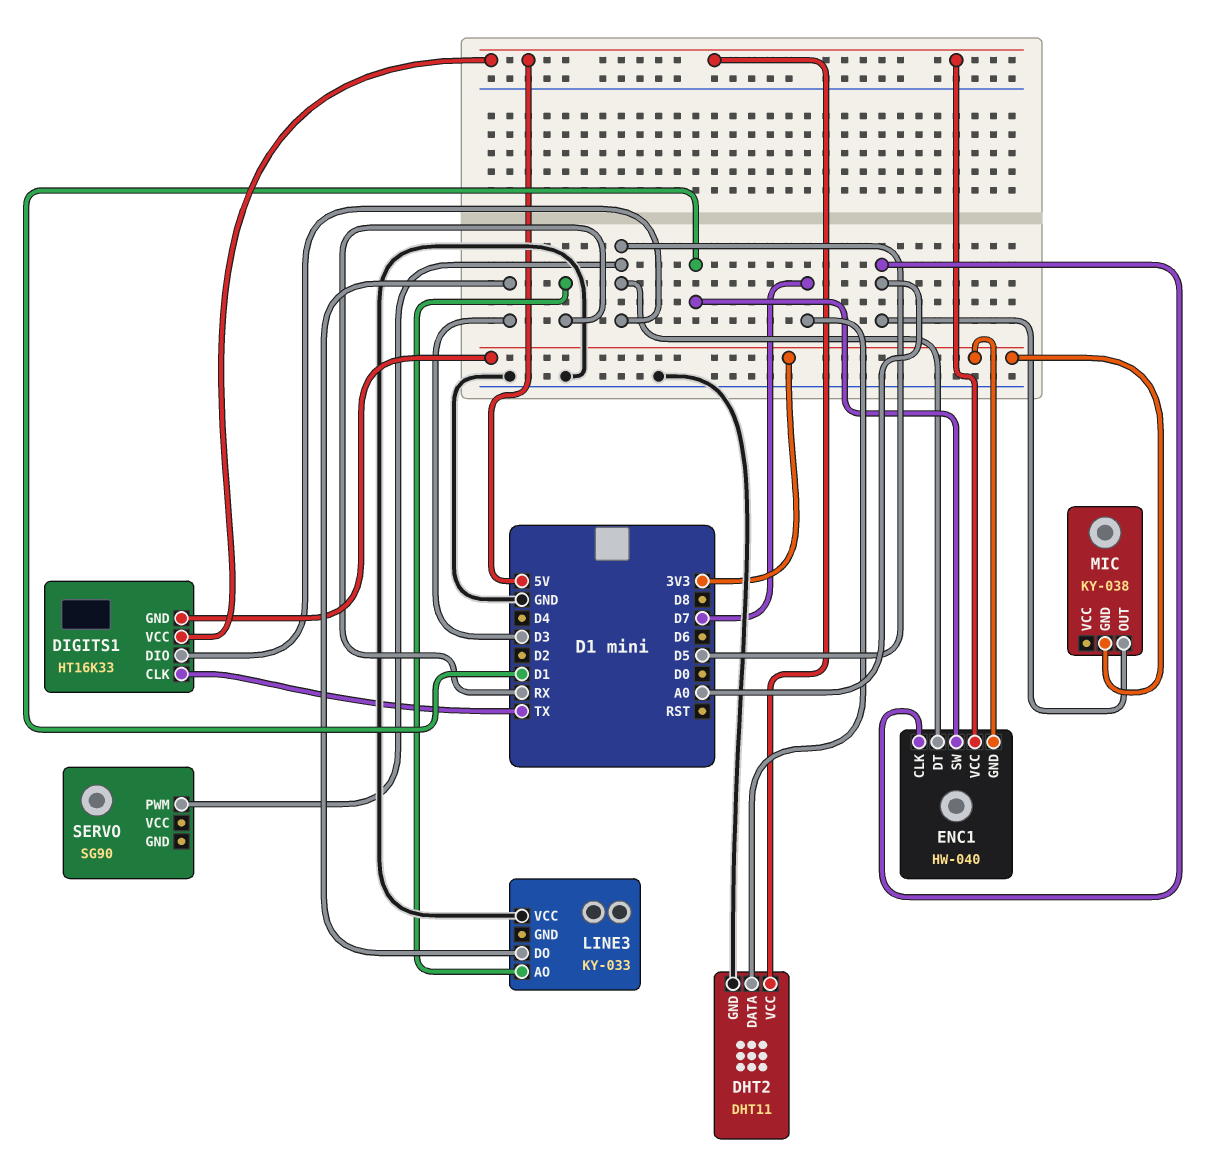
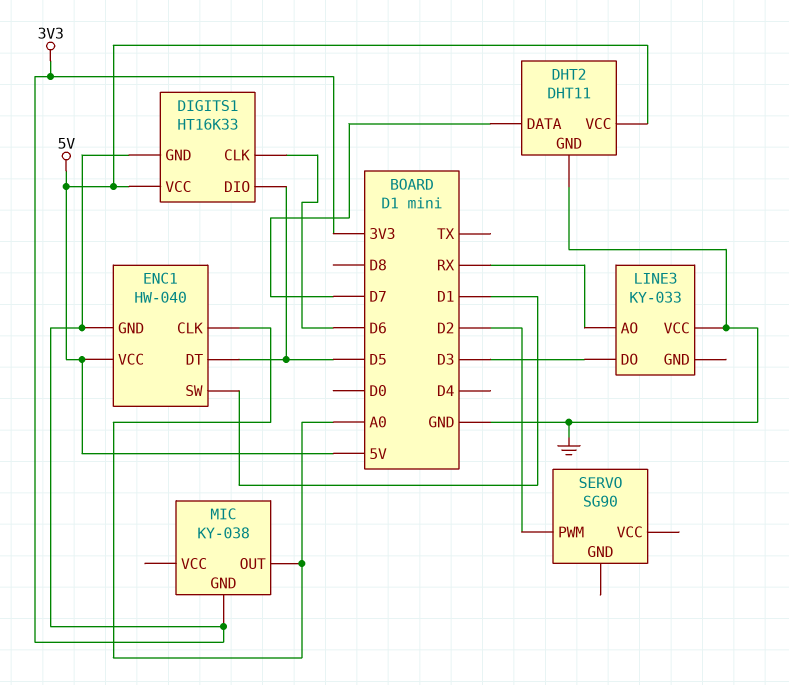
DIGITS1 pin CLK: TX -> D6
SERVO pin PWM: D5 -> D2

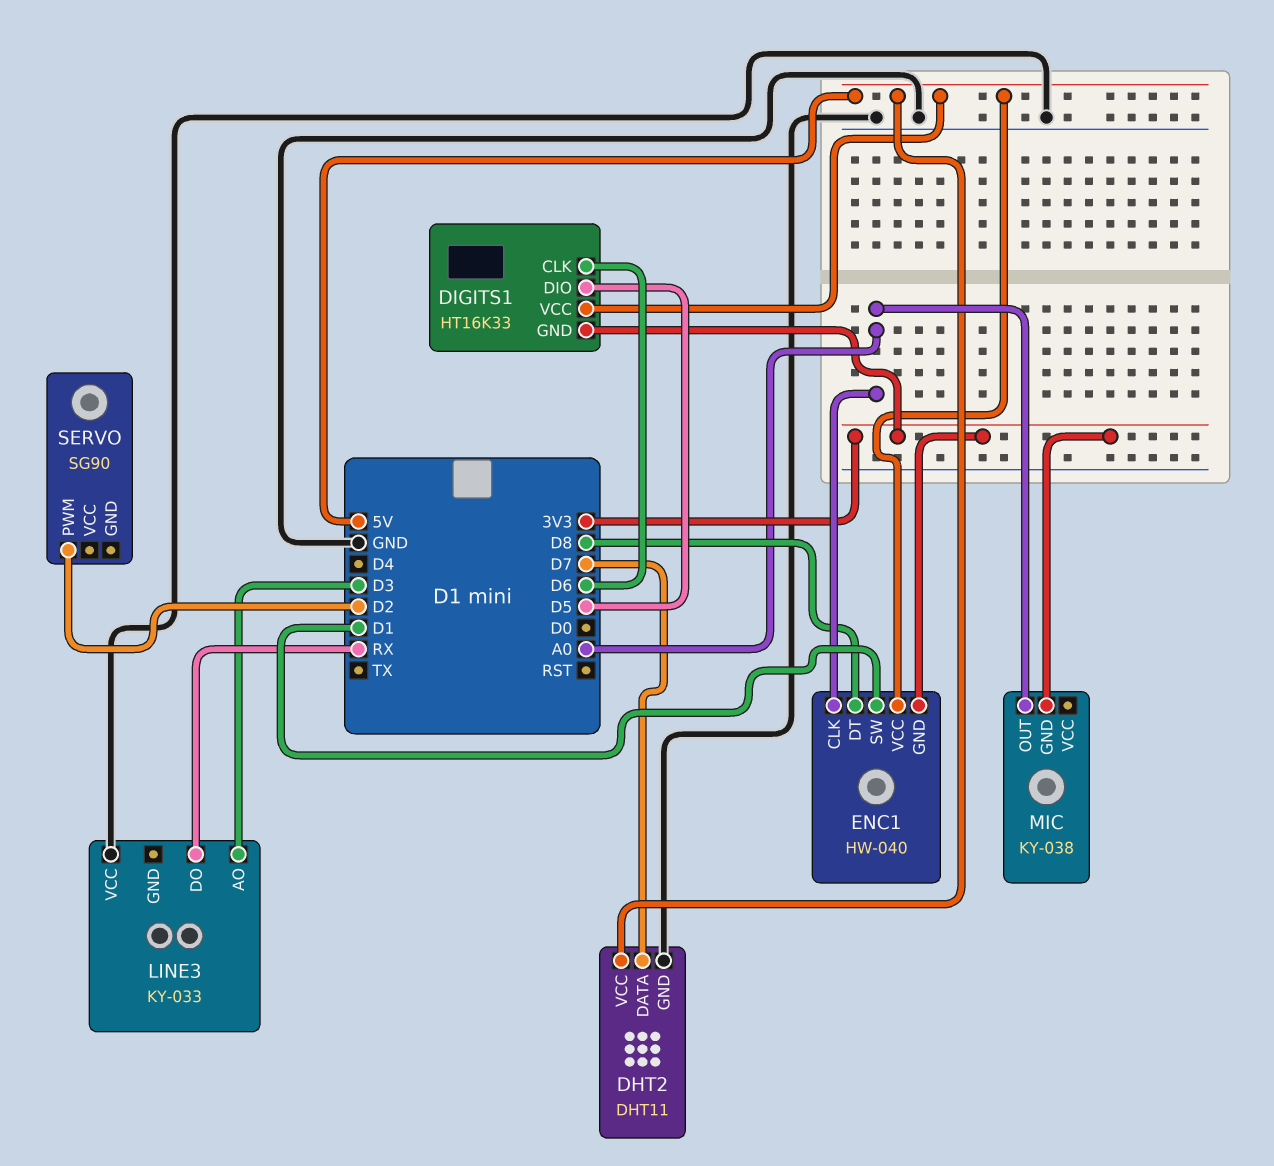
ENC1 pin DT: D5 -> D8
LINE3 pin AO: RX -> D3
LINE3 pin DO: D3 -> RX

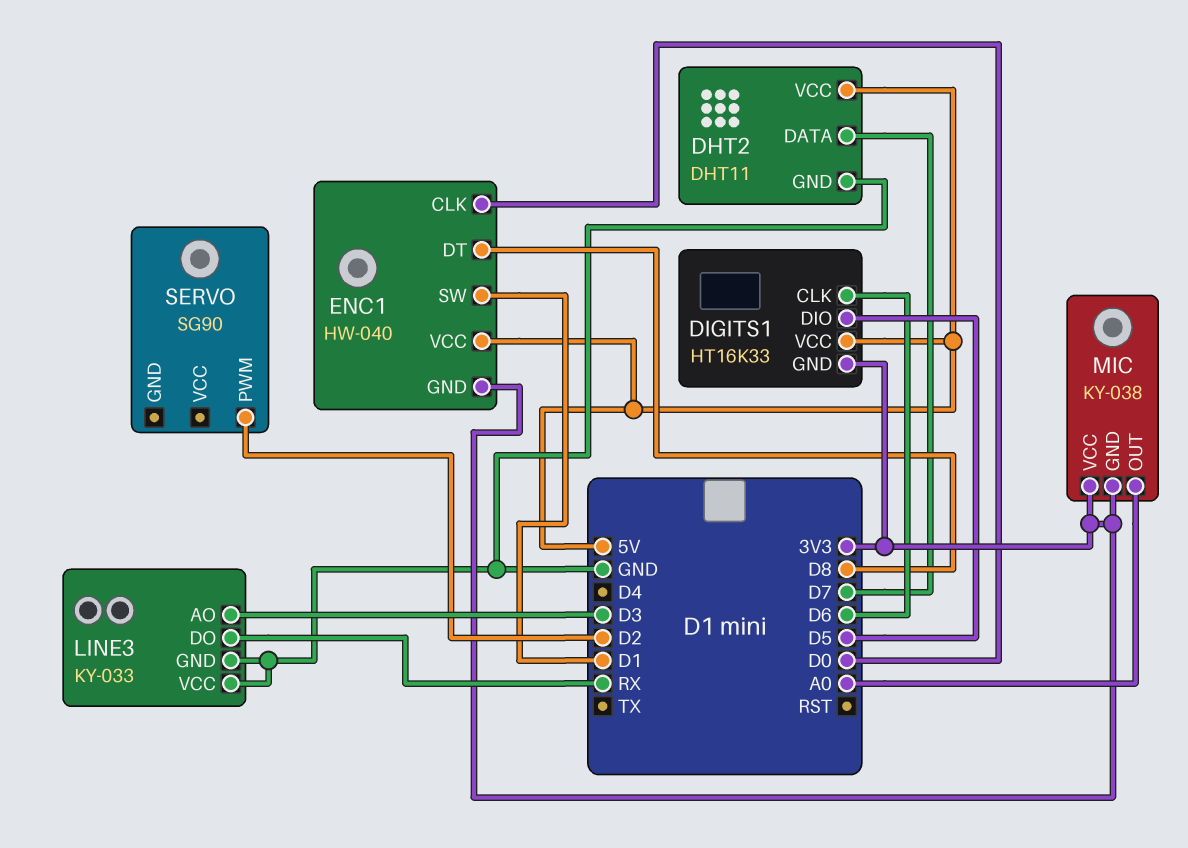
ENC1 pin CLK: A0 -> D0
LINE3 pin GND: none -> GND
MIC pin VCC: none -> 3V3

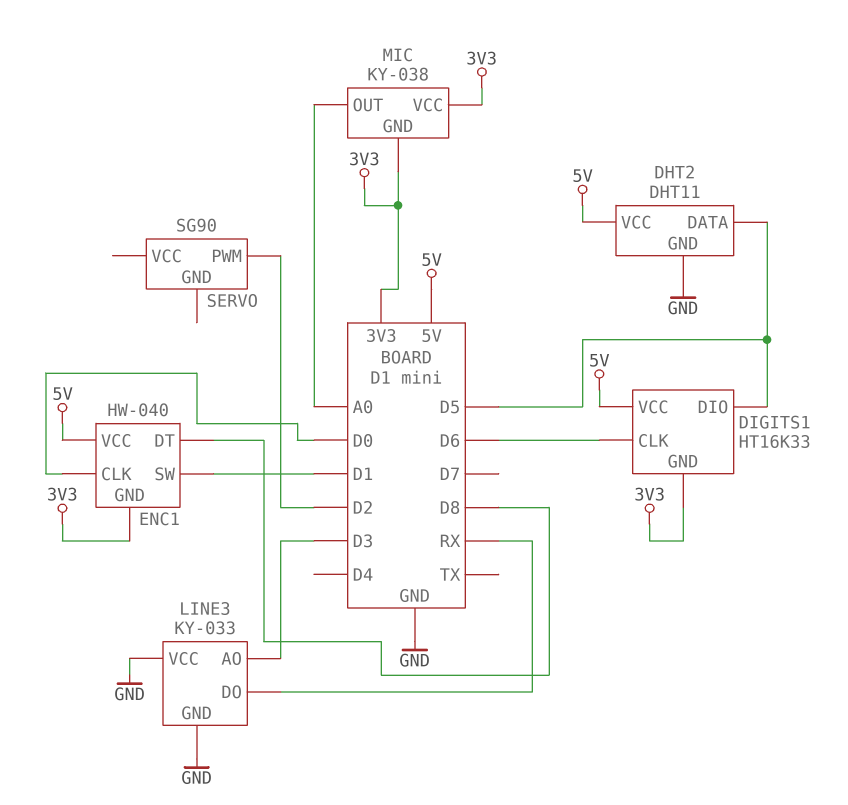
DHT2 pin DATA: D7 -> D5

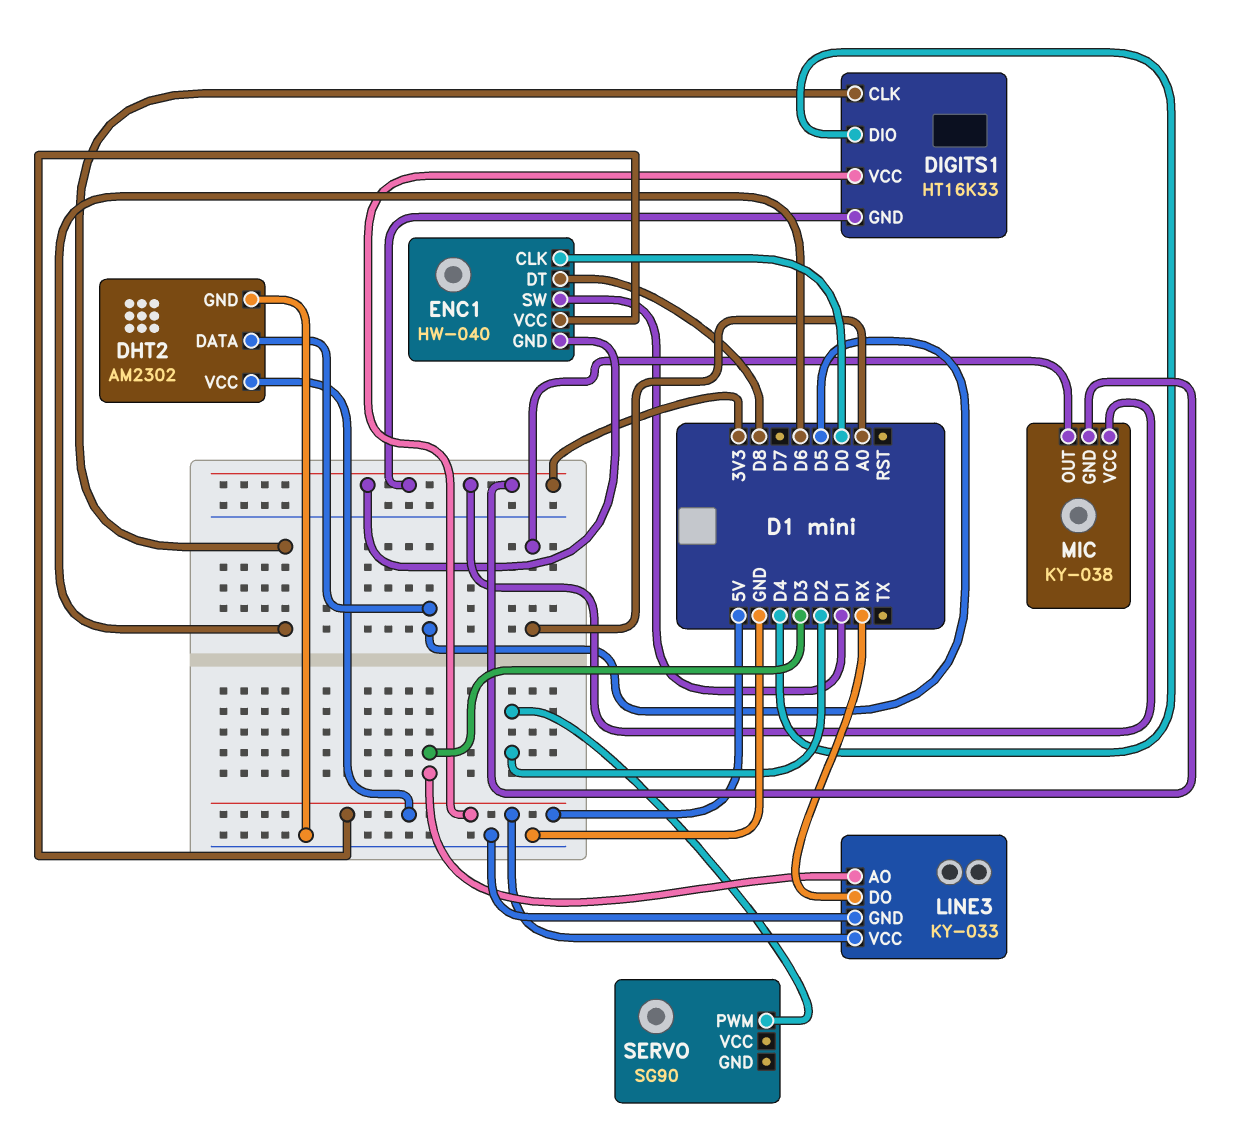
DHT2: DHT11 -> AM2302
DIGITS1 pin DIO: D5 -> D4
LINE3 pin VCC: GND -> 5V

